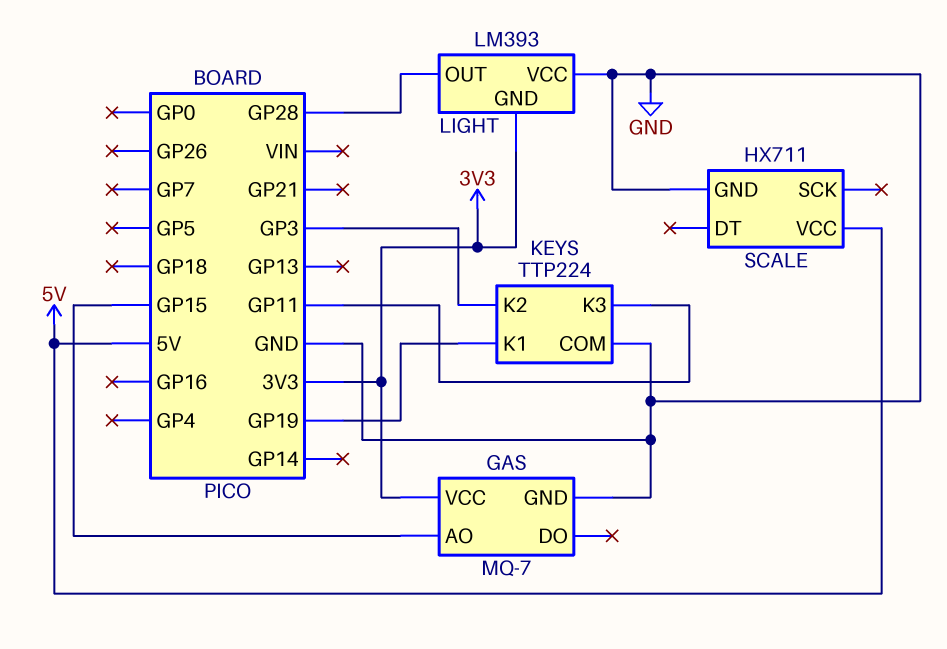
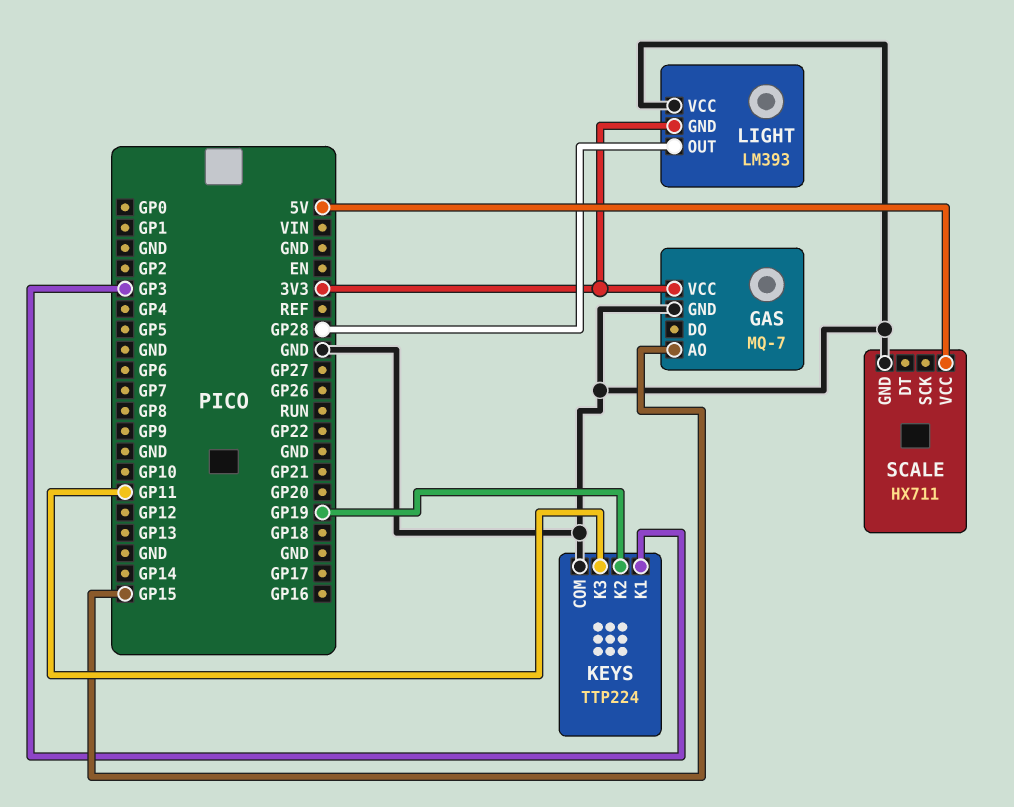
KEYS pin K1: GP19 -> GP3
KEYS pin K2: GP3 -> GP19

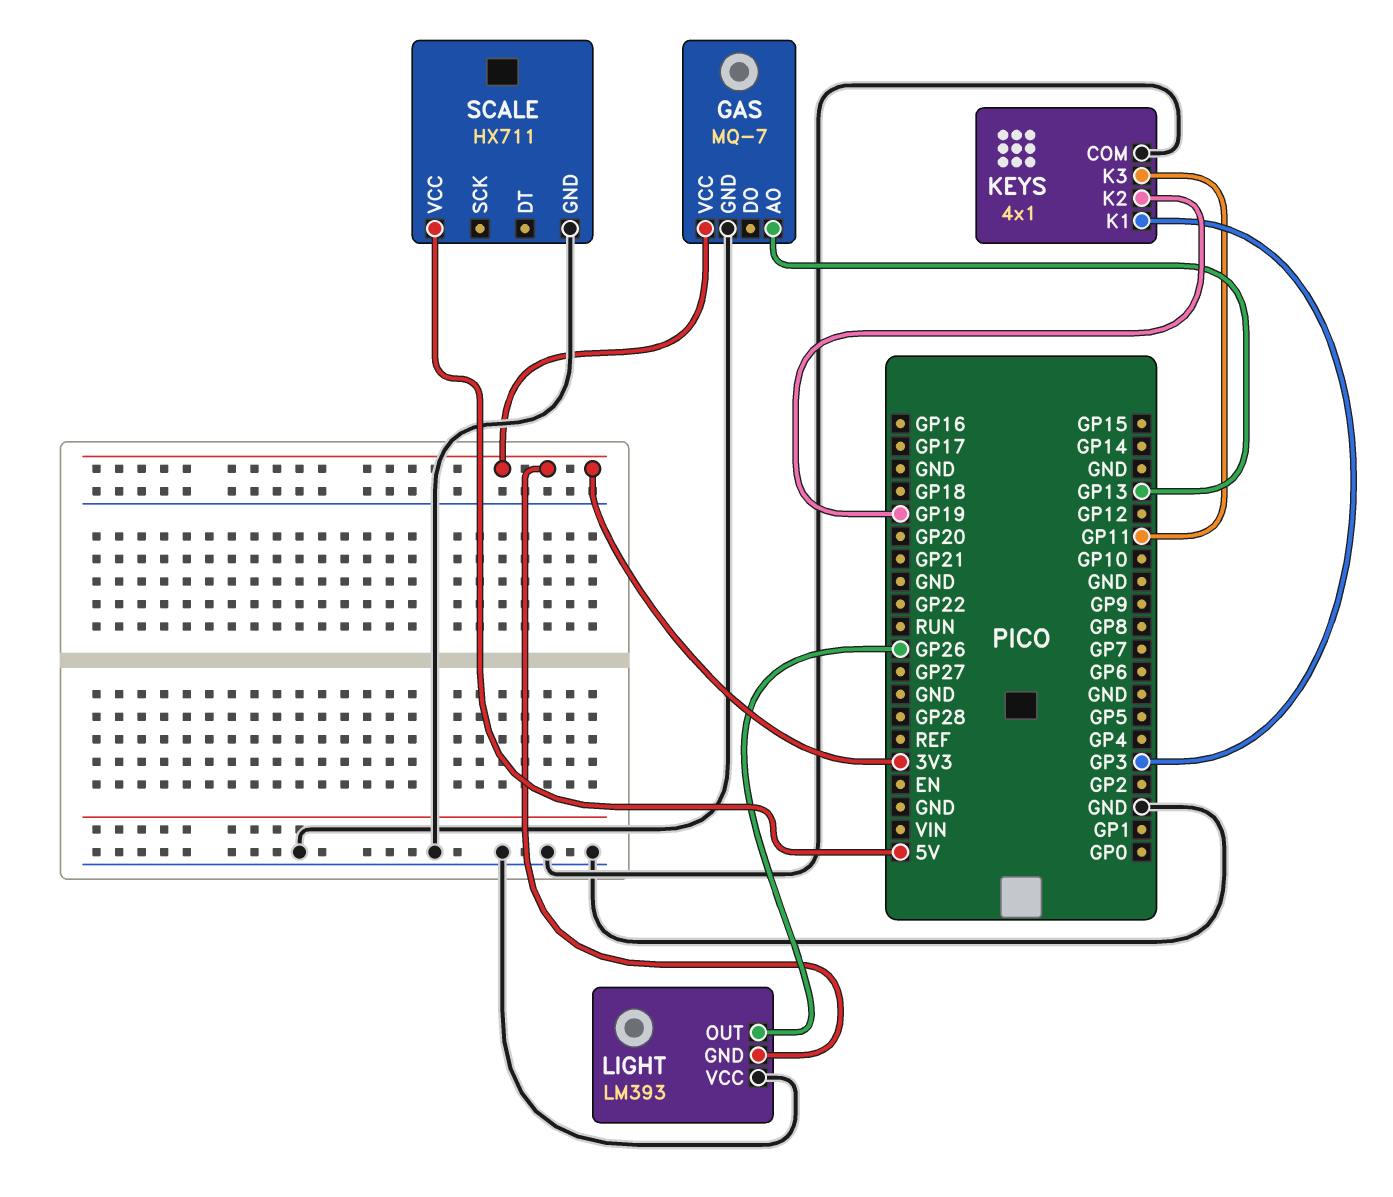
GAS pin AO: GP15 -> GP13
KEYS: TTP224 -> 4x1
LIGHT pin OUT: GP28 -> GP26

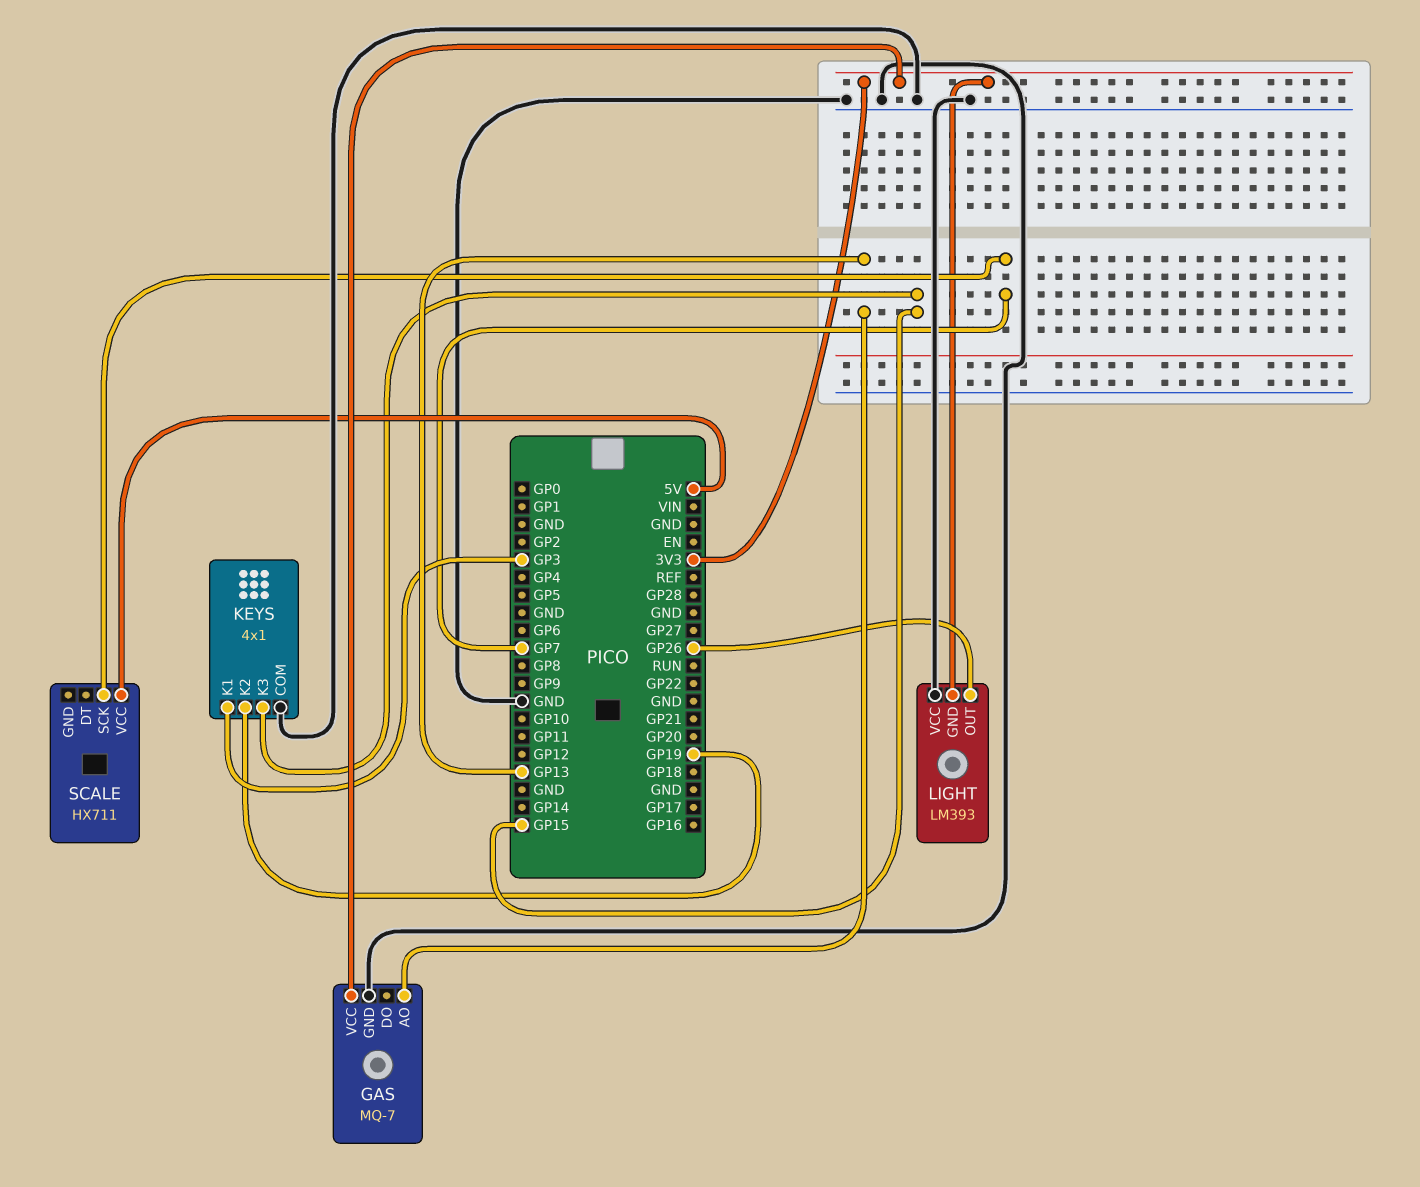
KEYS pin K3: GP11 -> GP15
SCALE pin GND: GND -> none
SCALE pin SCK: none -> GP7

